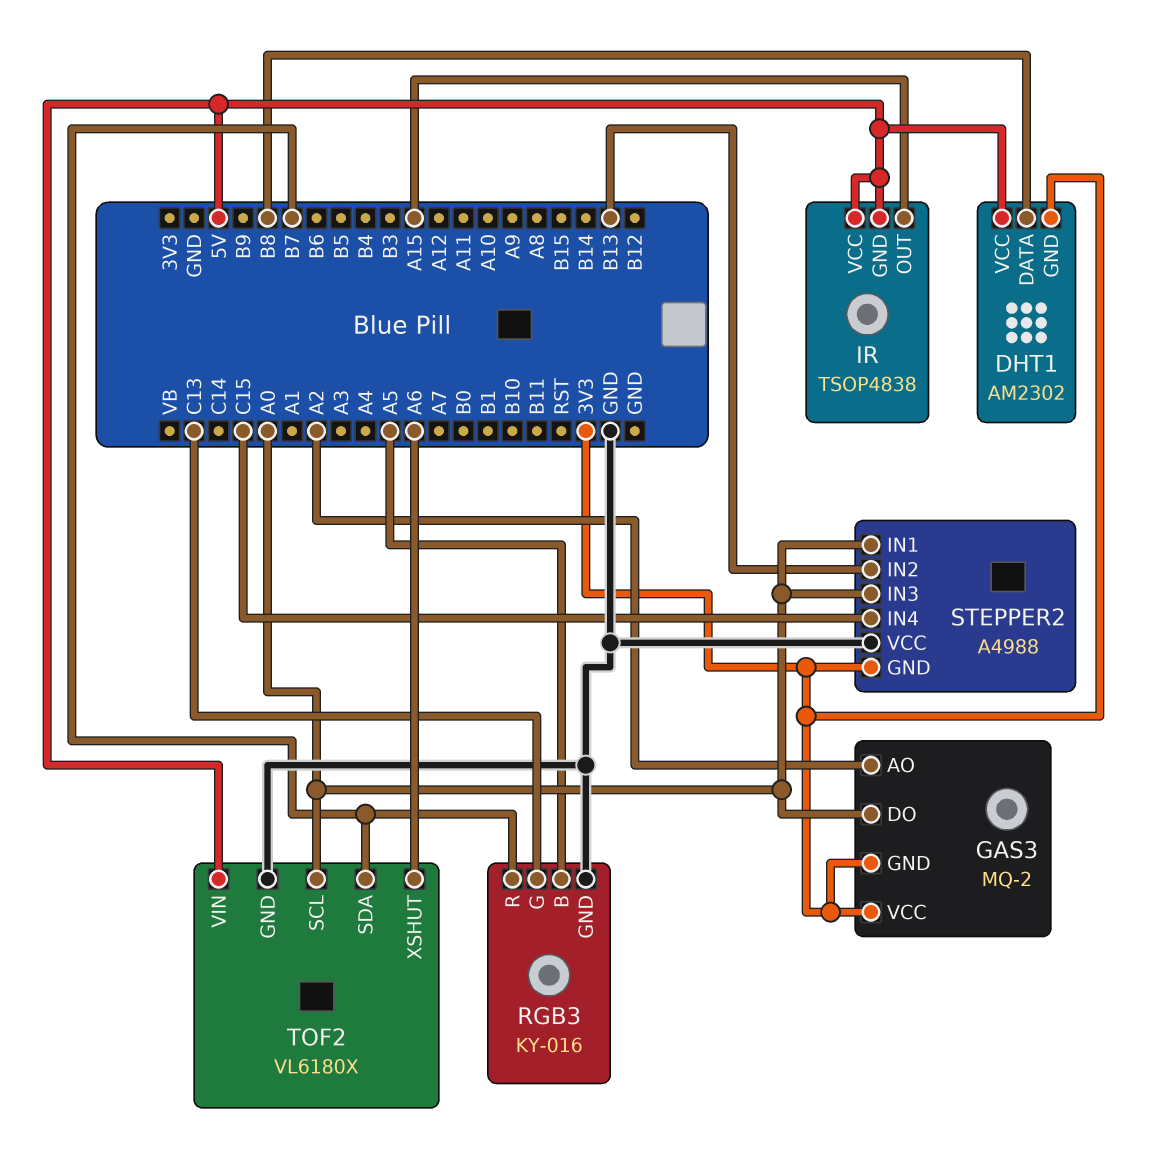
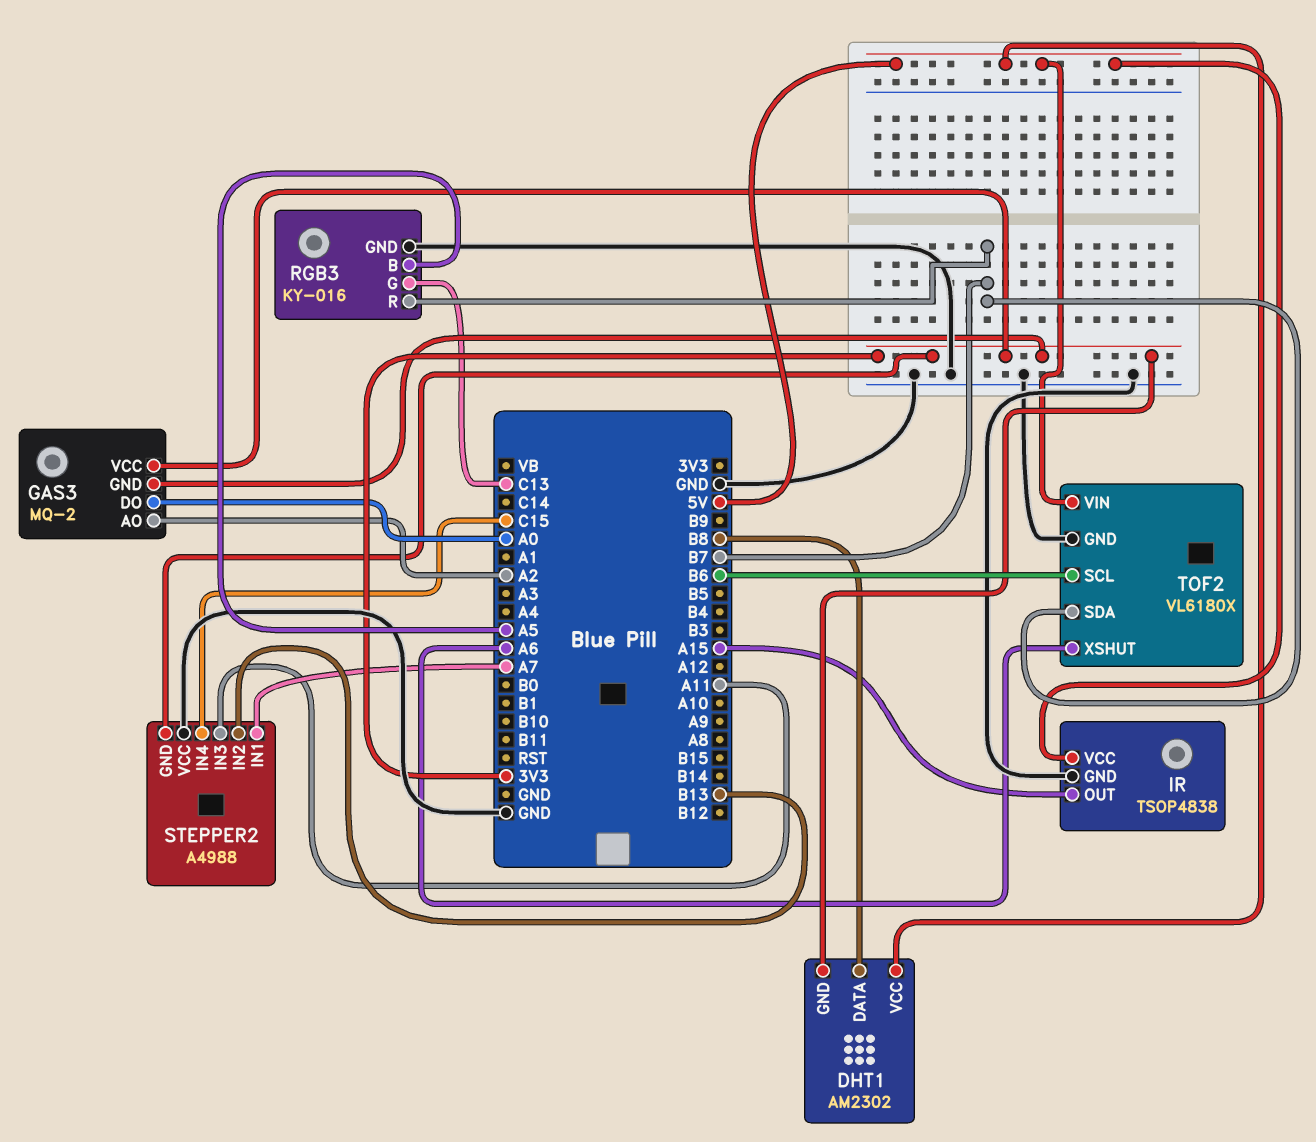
IR pin GND: 5V -> GND
STEPPER2 pin IN1: A0 -> A7
STEPPER2 pin IN3: A0 -> A11
TOF2 pin SCL: A0 -> B6

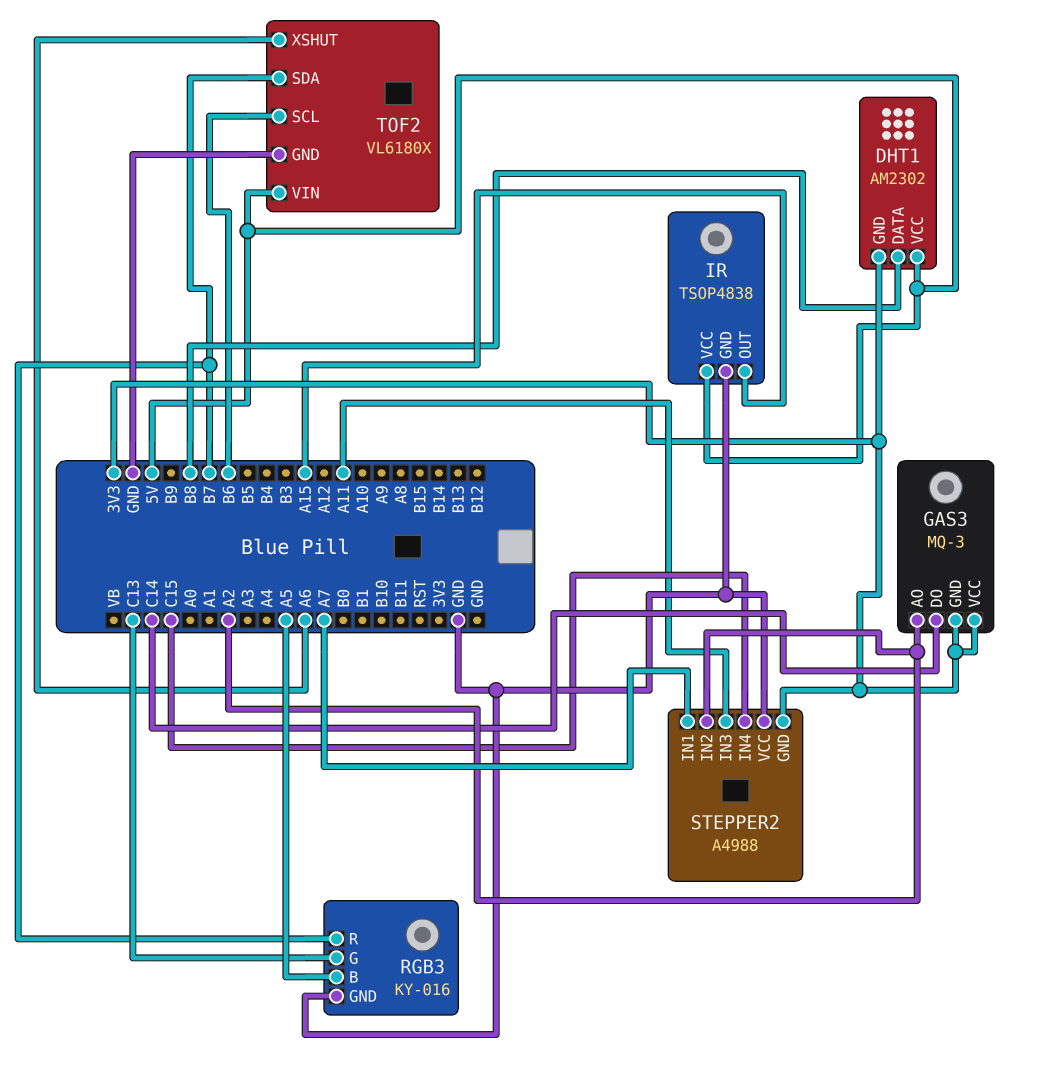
GAS3: MQ-2 -> MQ-3
GAS3 pin DO: A0 -> C14
STEPPER2 pin IN2: B13 -> A2

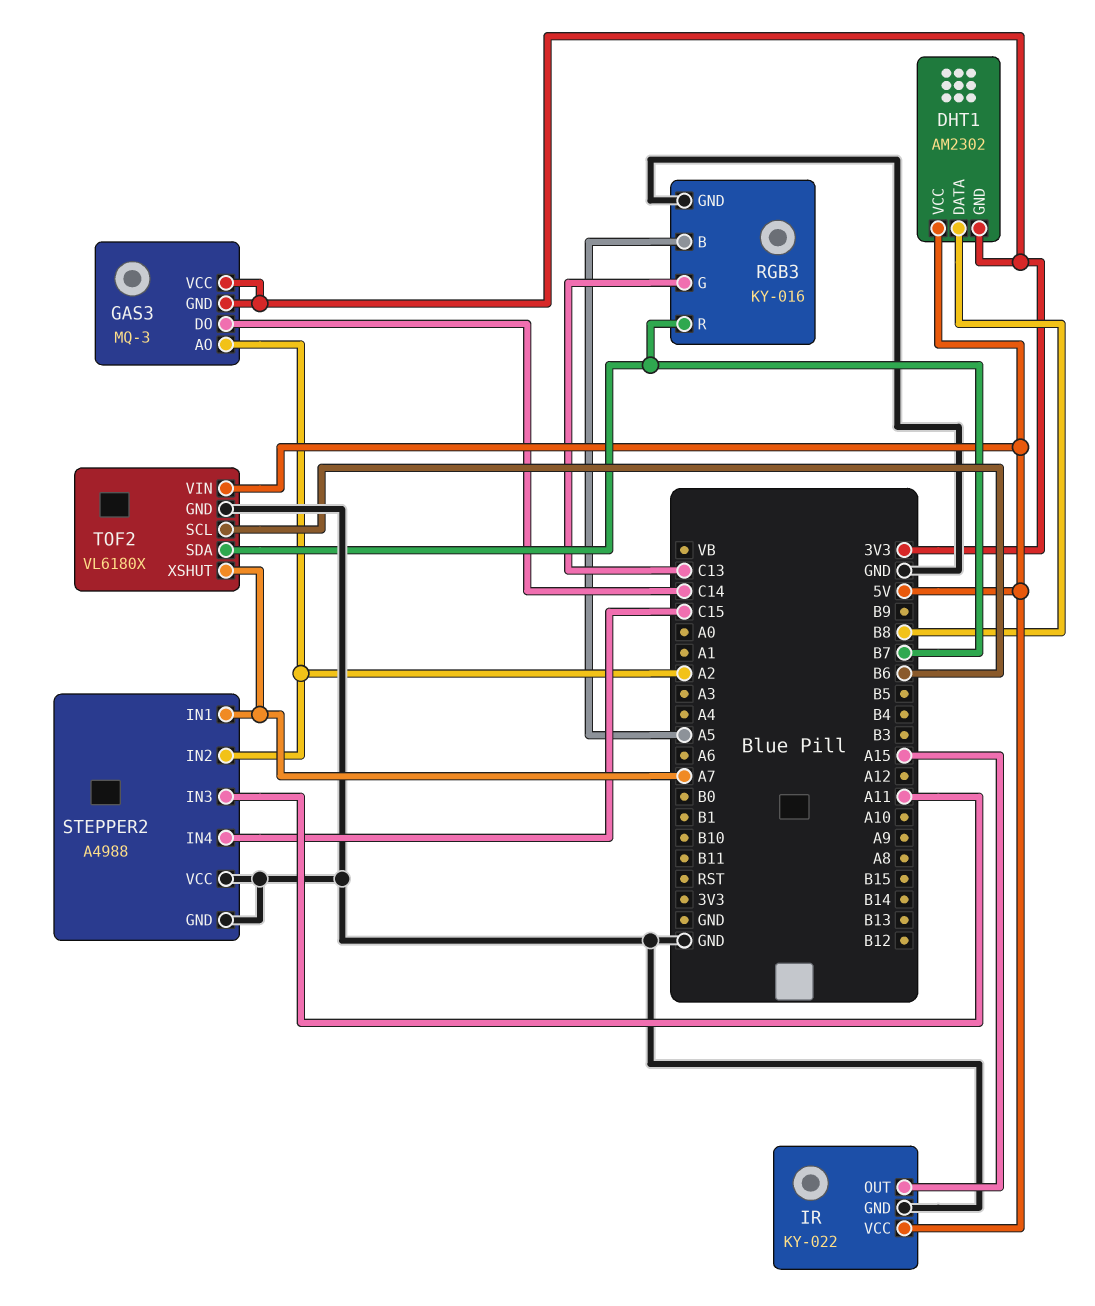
IR: TSOP4838 -> KY-022
STEPPER2 pin GND: 3V3 -> GND
TOF2 pin XSHUT: A6 -> A7

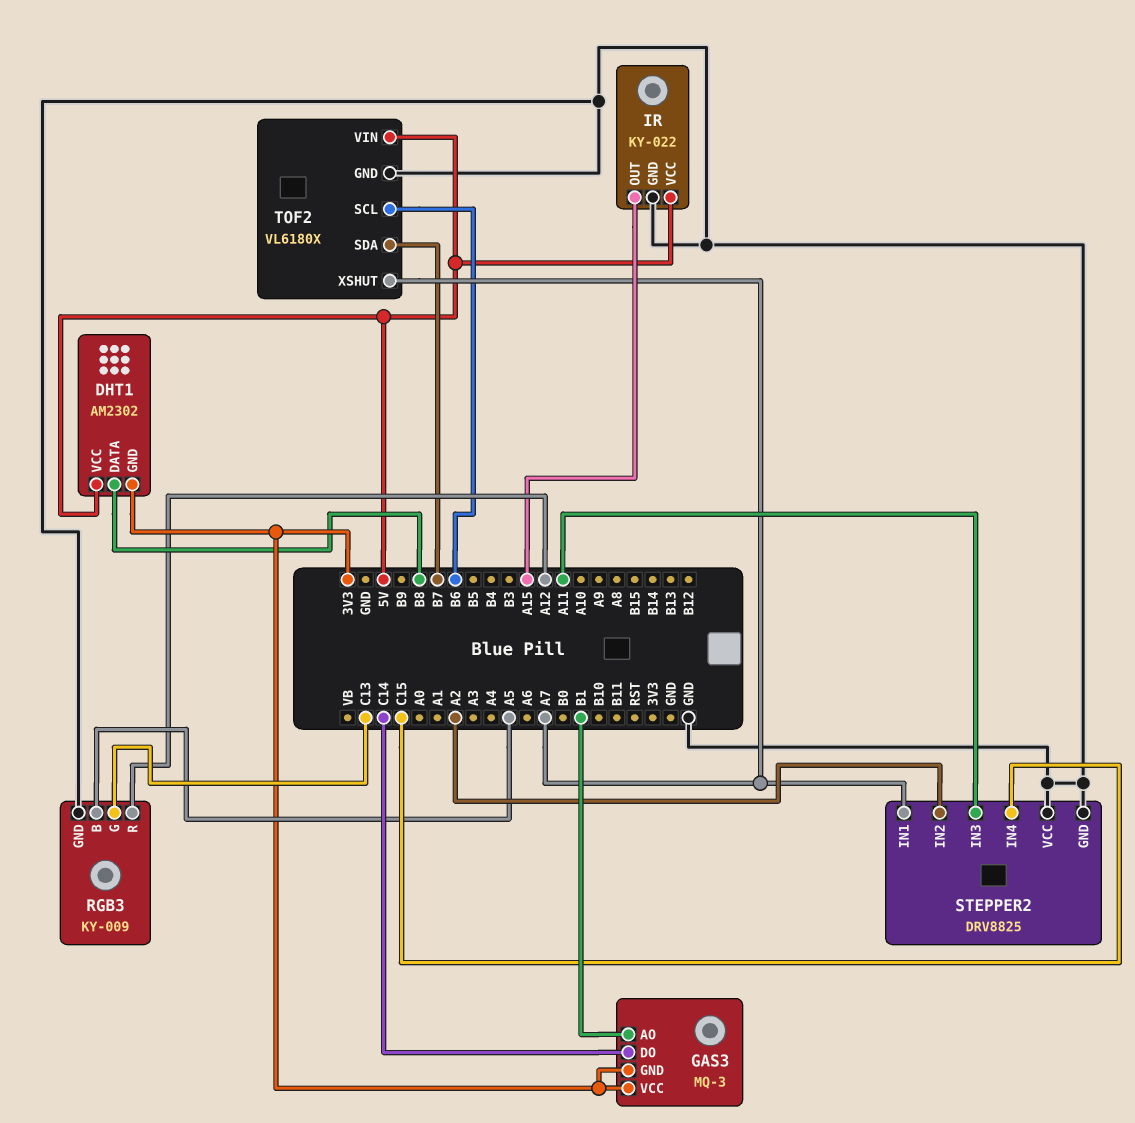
GAS3 pin AO: A2 -> B1
RGB3: KY-016 -> KY-009
RGB3 pin R: B7 -> A12
STEPPER2: A4988 -> DRV8825

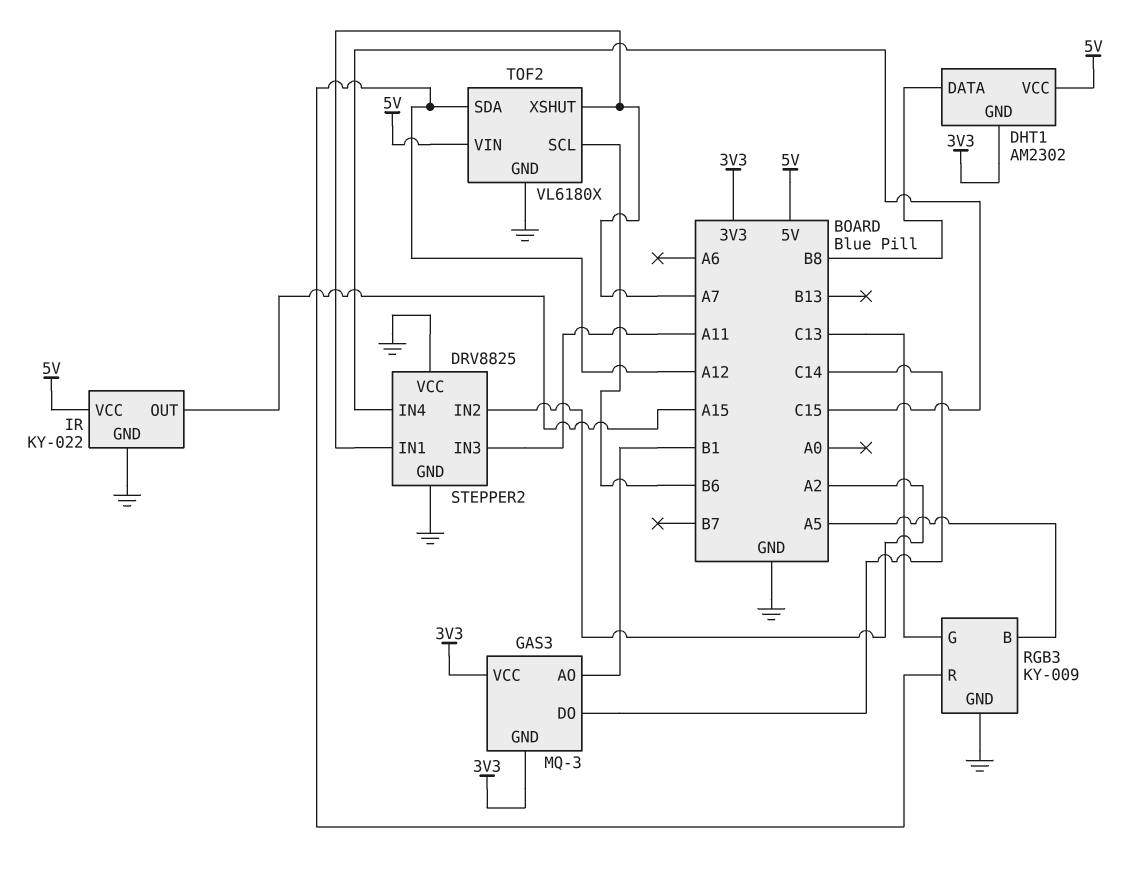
TOF2 pin SDA: B7 -> A12

